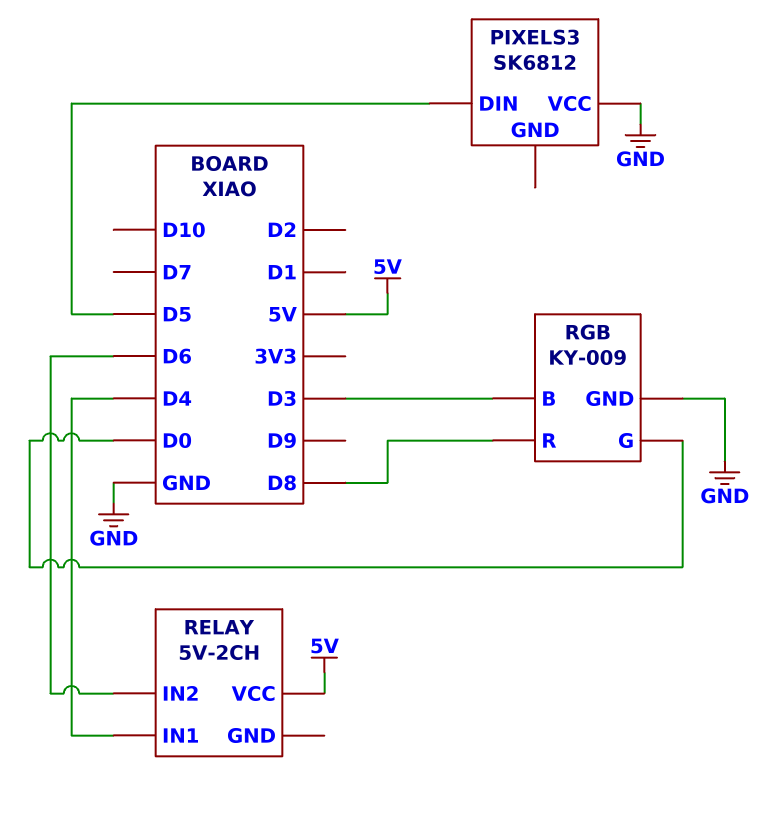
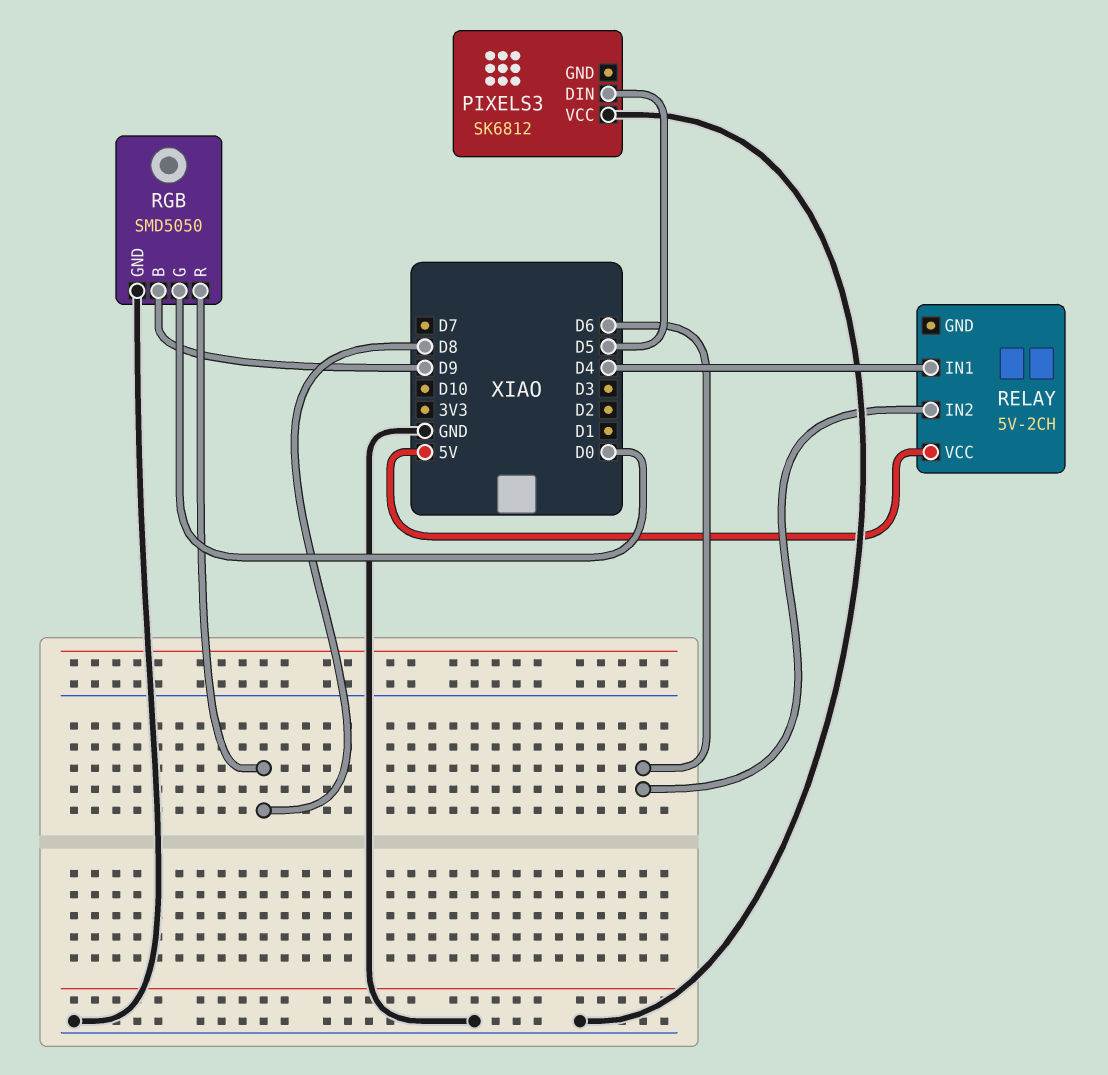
RGB: KY-009 -> SMD5050
RGB pin B: D3 -> D9

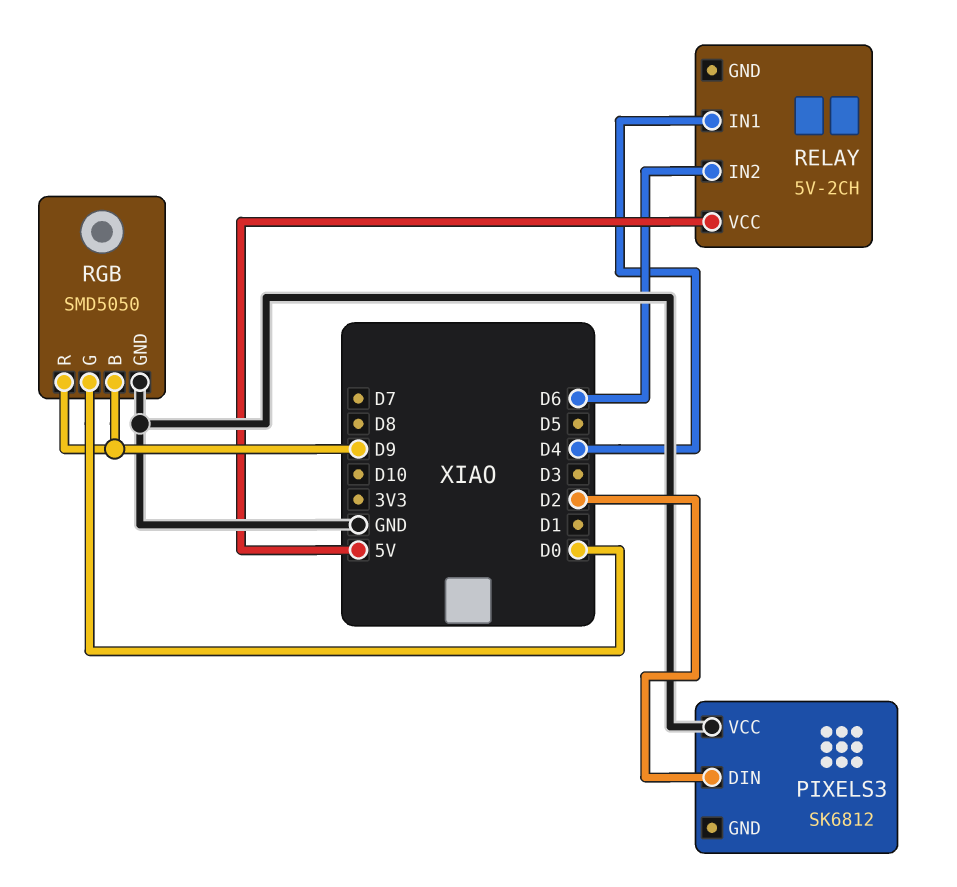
PIXELS3 pin DIN: D5 -> D2
RGB pin R: D8 -> D9

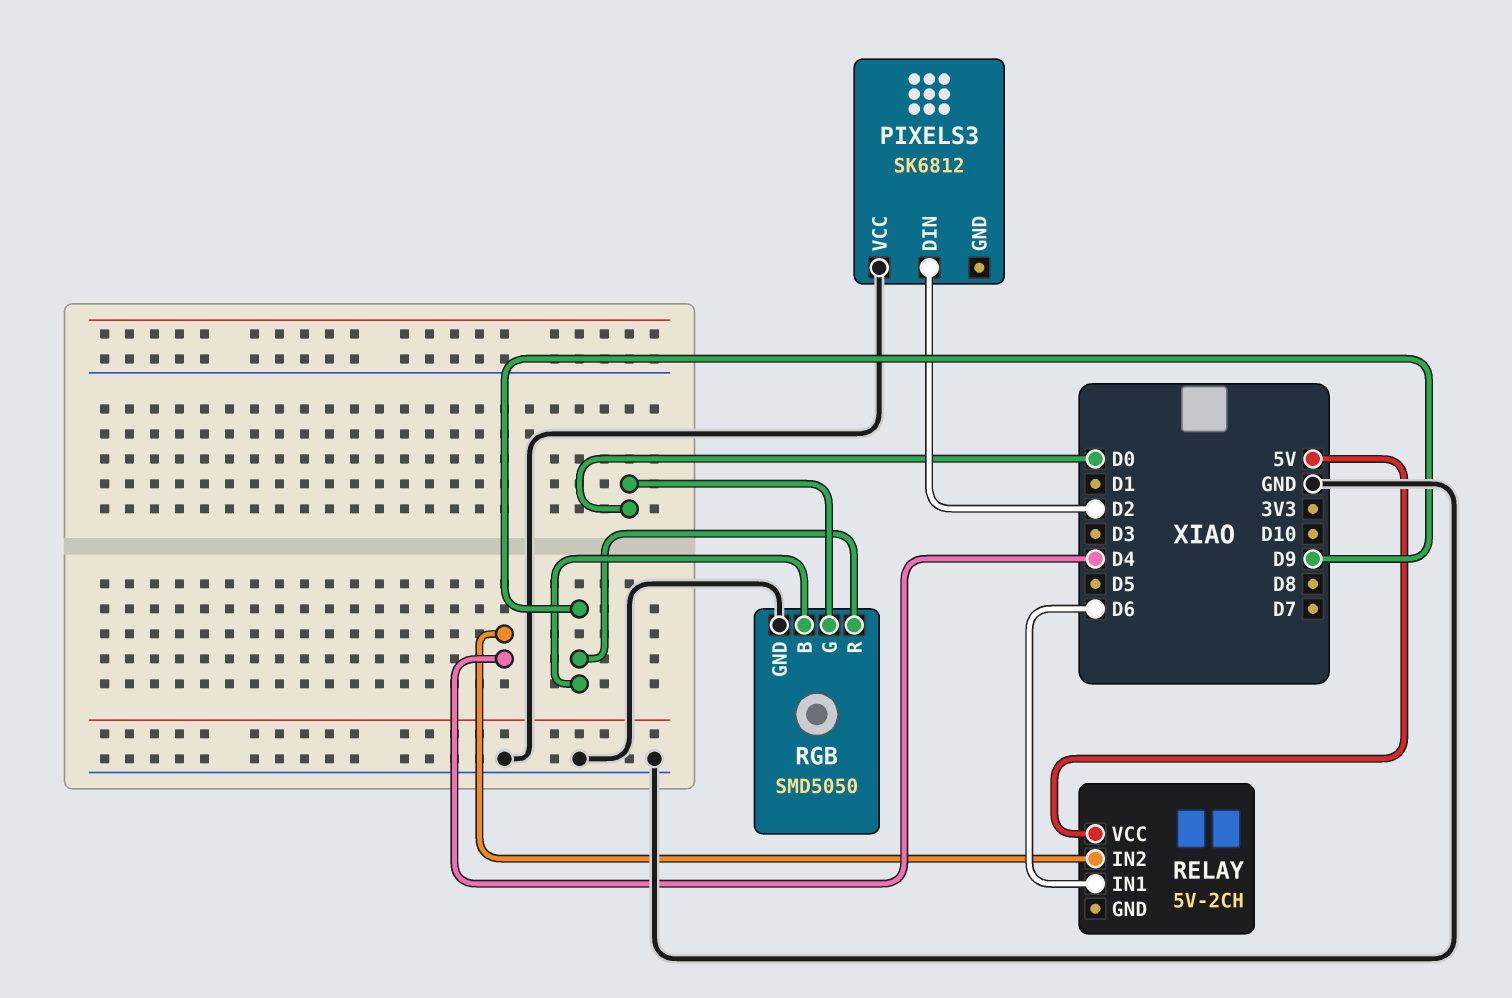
RELAY pin IN1: D4 -> D6
RELAY pin IN2: D6 -> D4

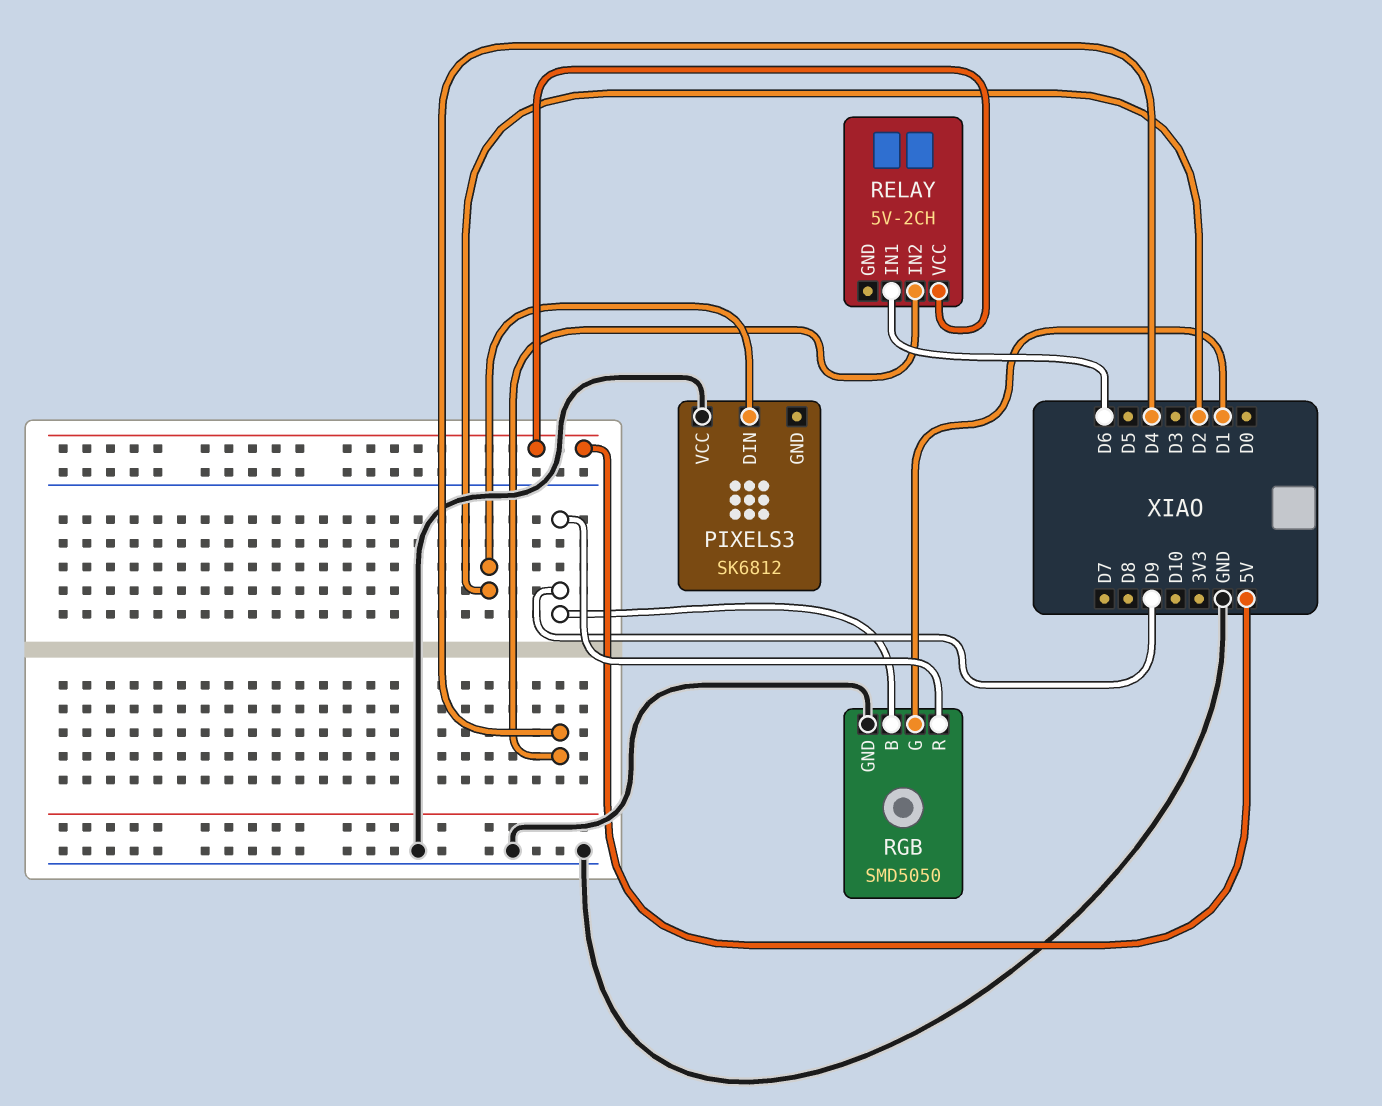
RGB pin G: D0 -> D1

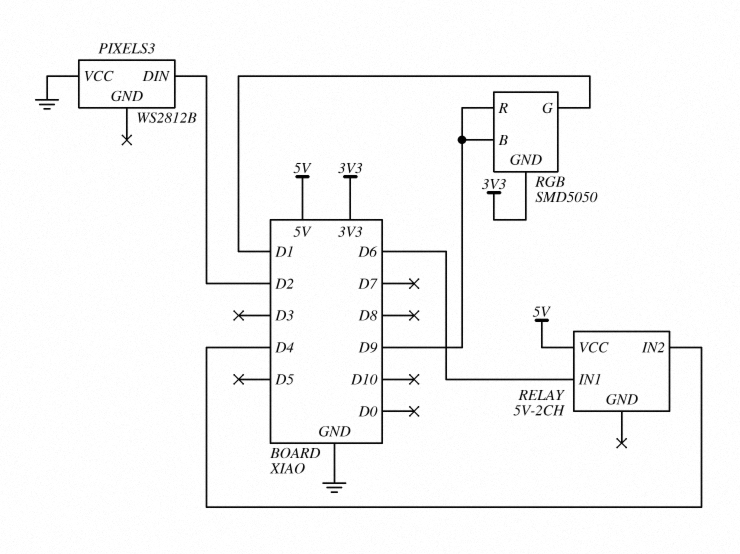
PIXELS3: SK6812 -> WS2812B
RGB pin GND: GND -> 3V3

